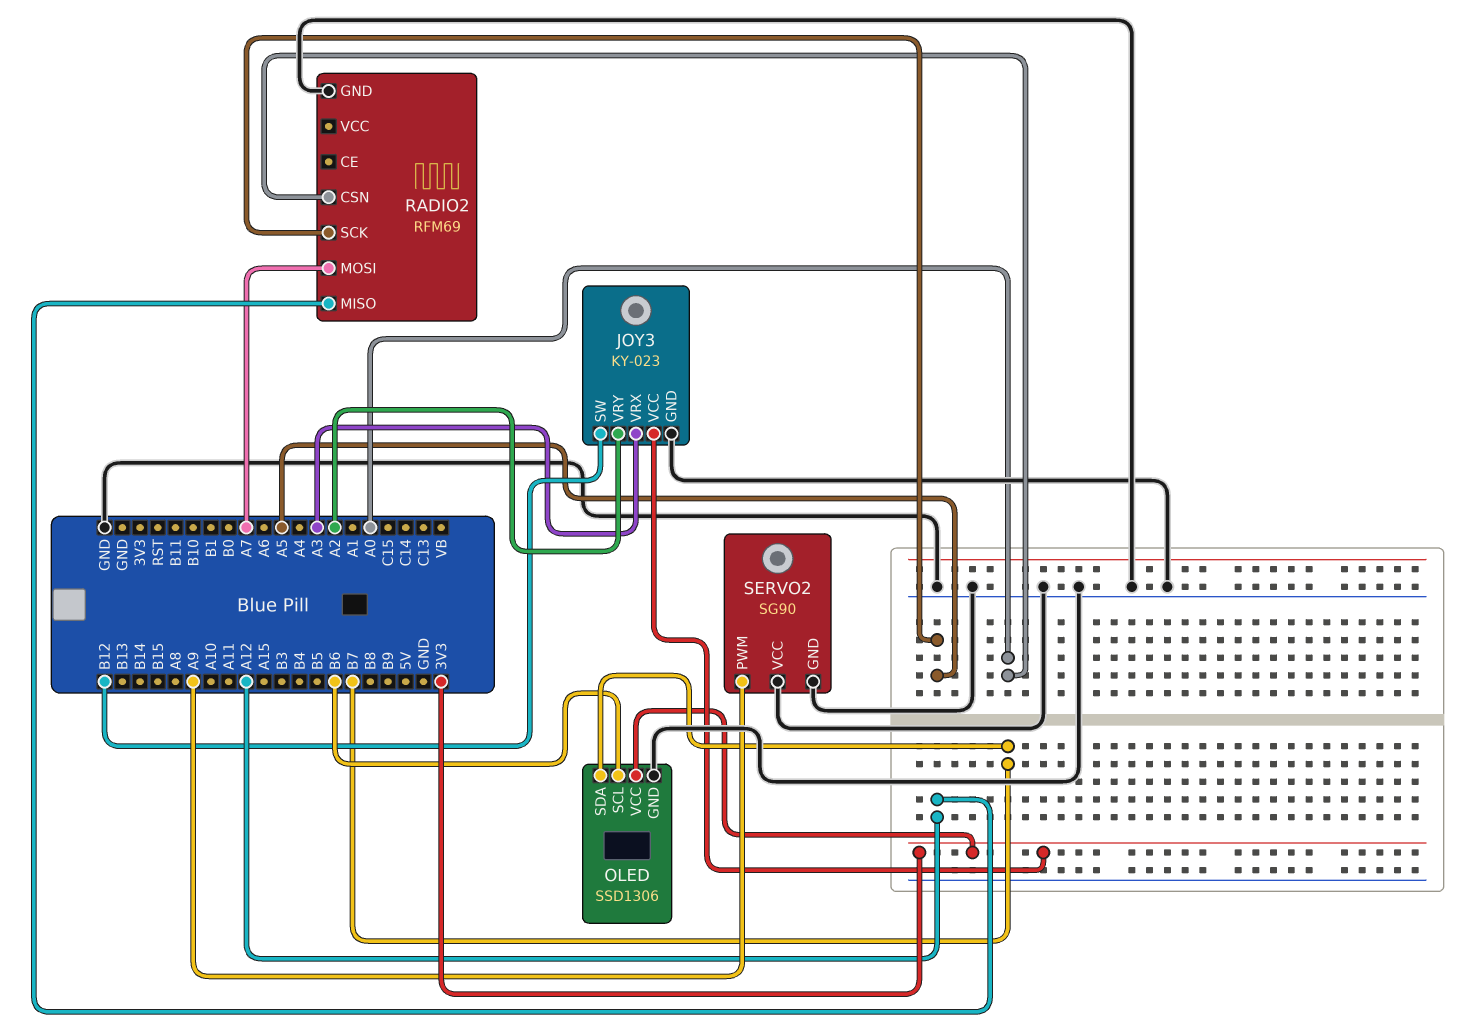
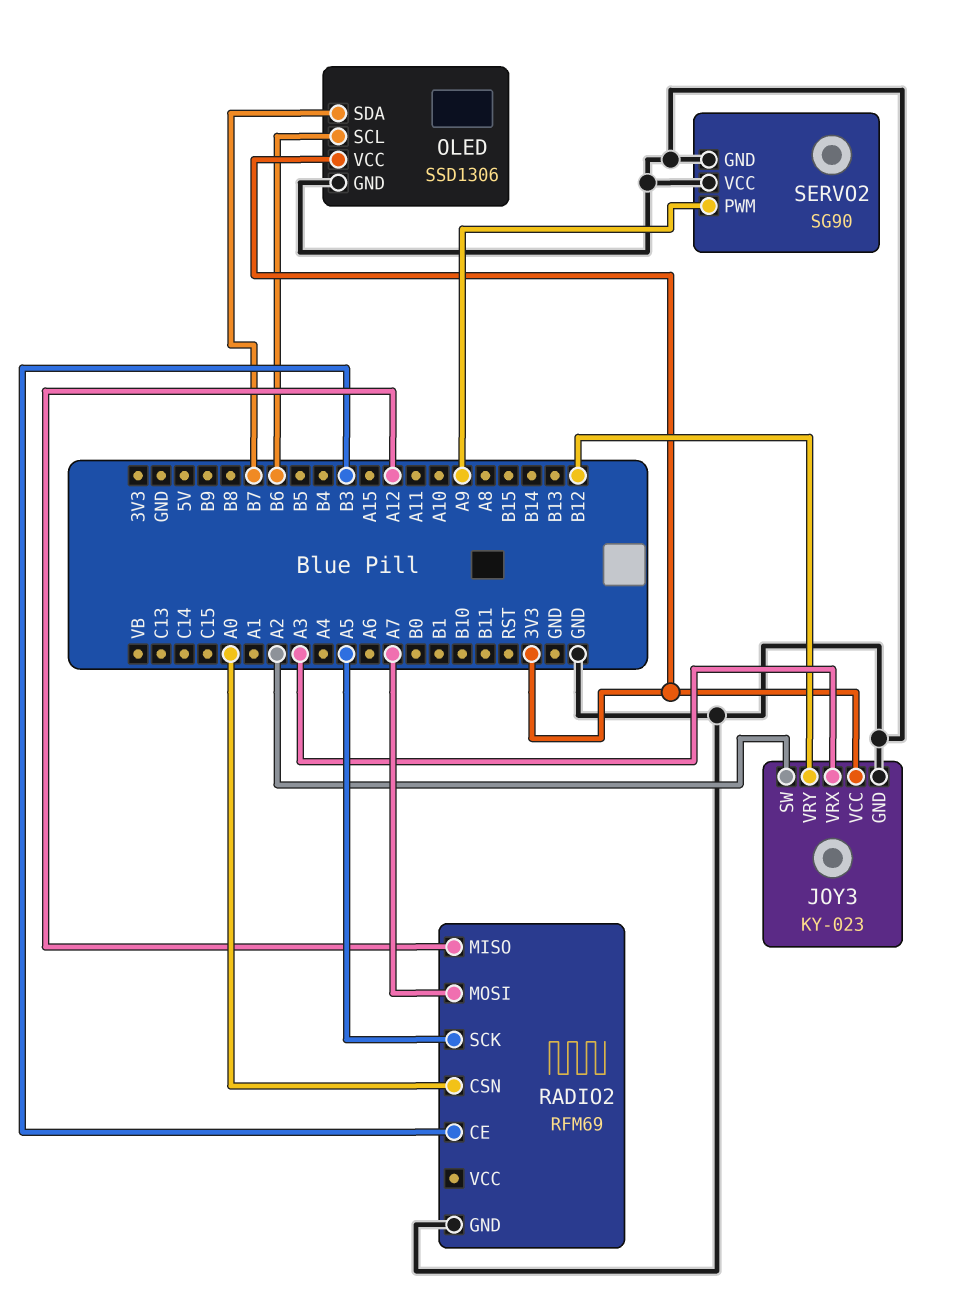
JOY3 pin SW: B12 -> A2
JOY3 pin VRY: A2 -> B12
RADIO2 pin CE: none -> B3

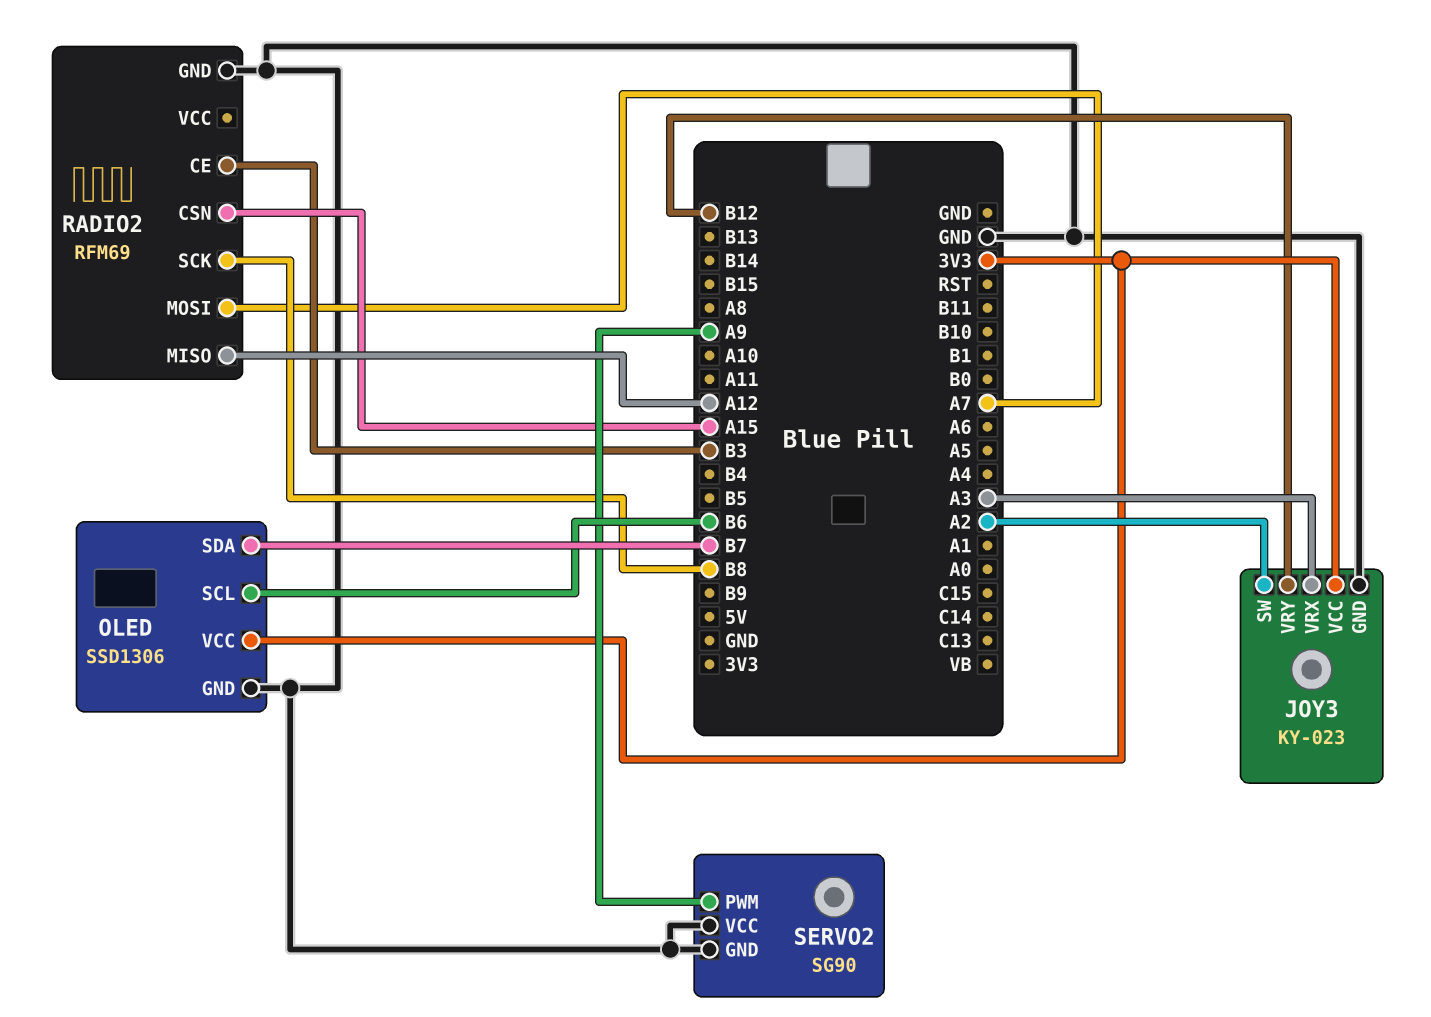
RADIO2 pin CSN: A0 -> A15
RADIO2 pin SCK: A5 -> B8

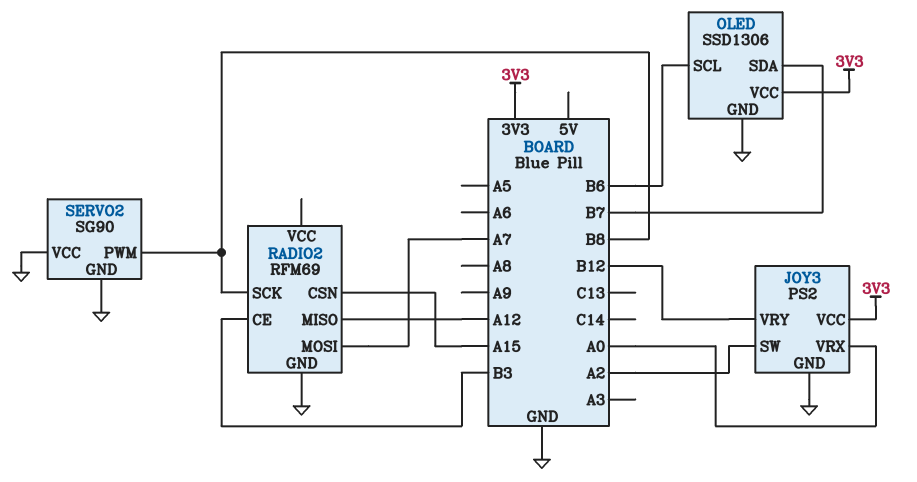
JOY3: KY-023 -> PS2
JOY3 pin VRX: A3 -> A0
SERVO2 pin PWM: A9 -> B8

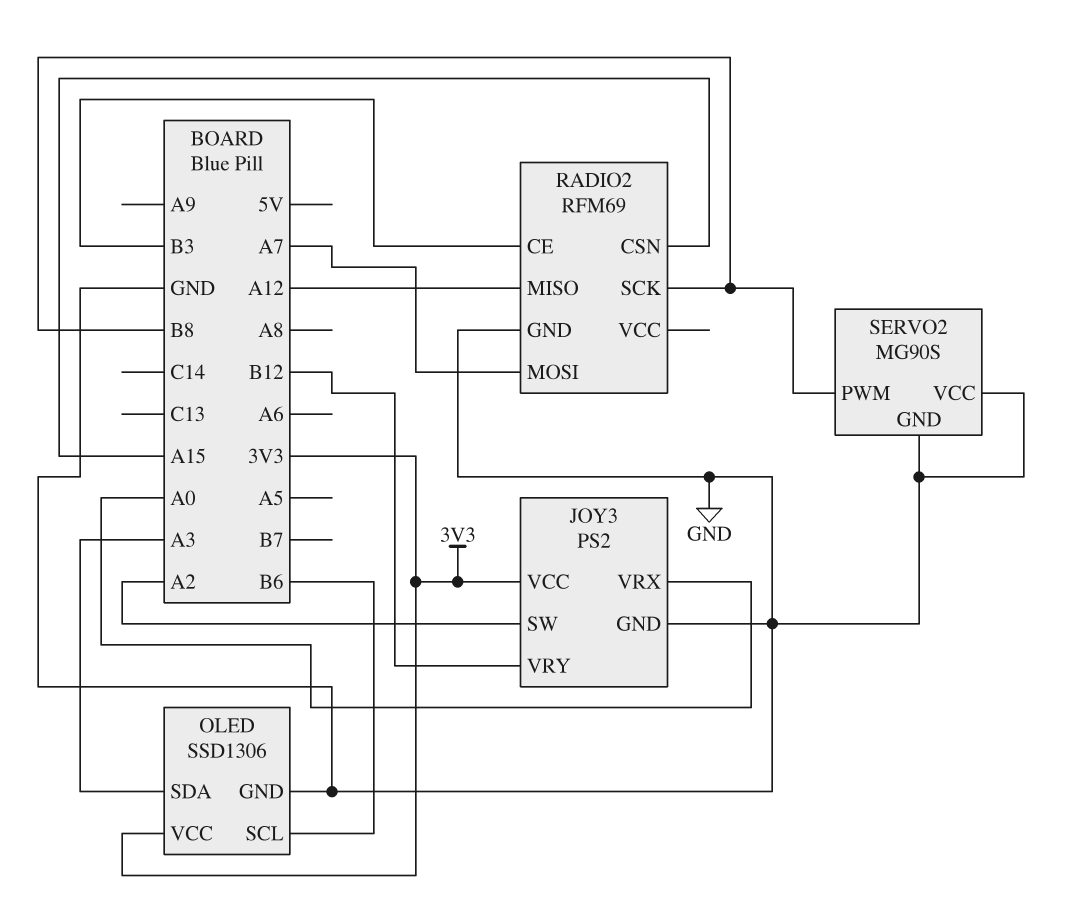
OLED pin SDA: B7 -> A3
SERVO2: SG90 -> MG90S

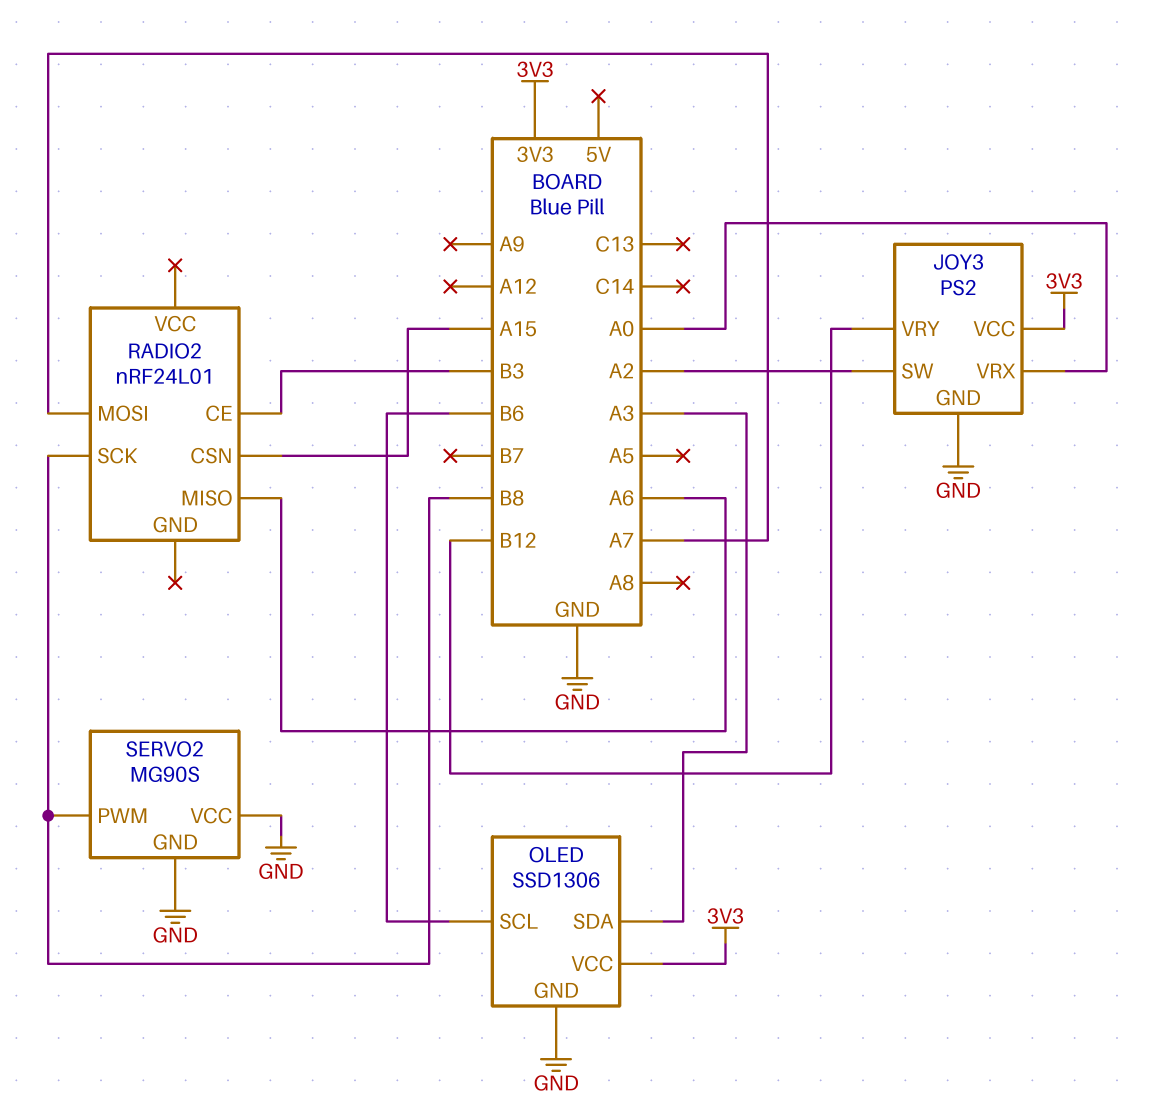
RADIO2: RFM69 -> nRF24L01
RADIO2 pin GND: GND -> none
RADIO2 pin MISO: A12 -> A6

